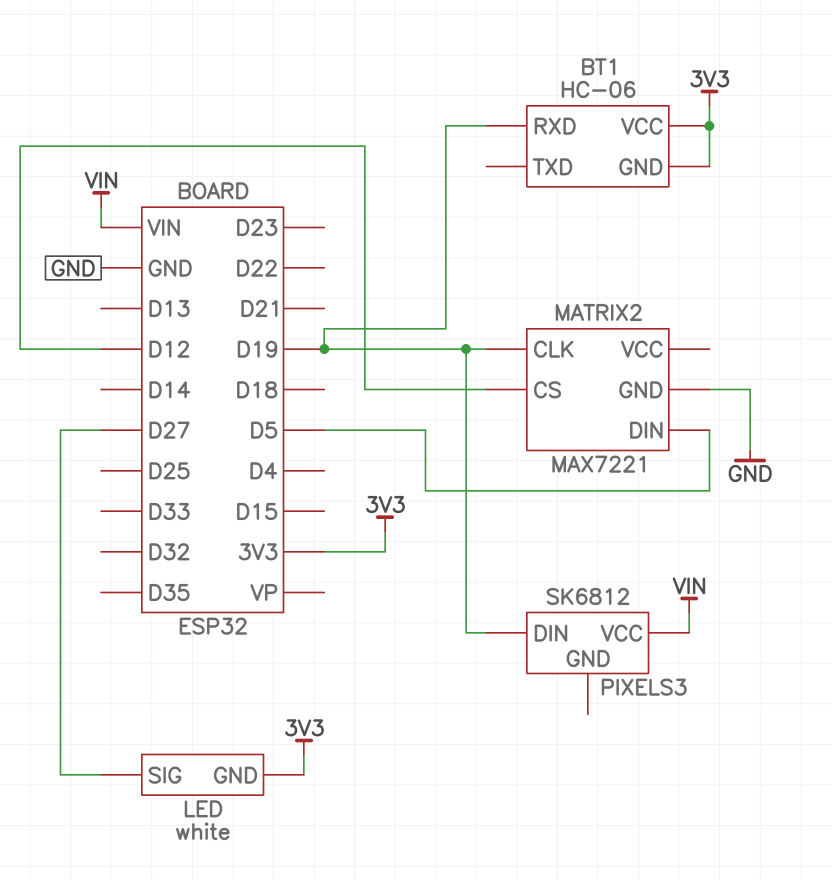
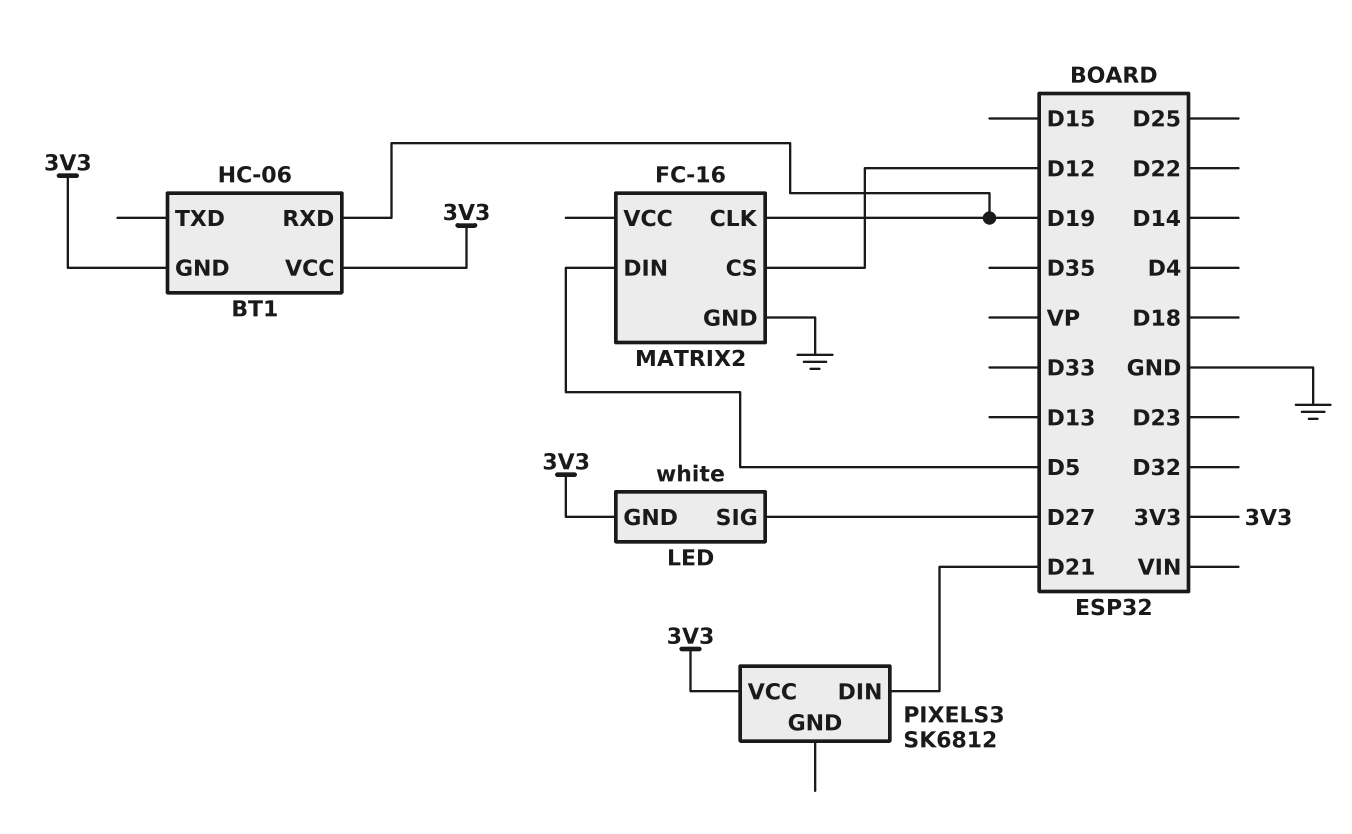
MATRIX2: MAX7221 -> FC-16
PIXELS3 pin DIN: D19 -> D21
PIXELS3 pin VCC: VIN -> 3V3

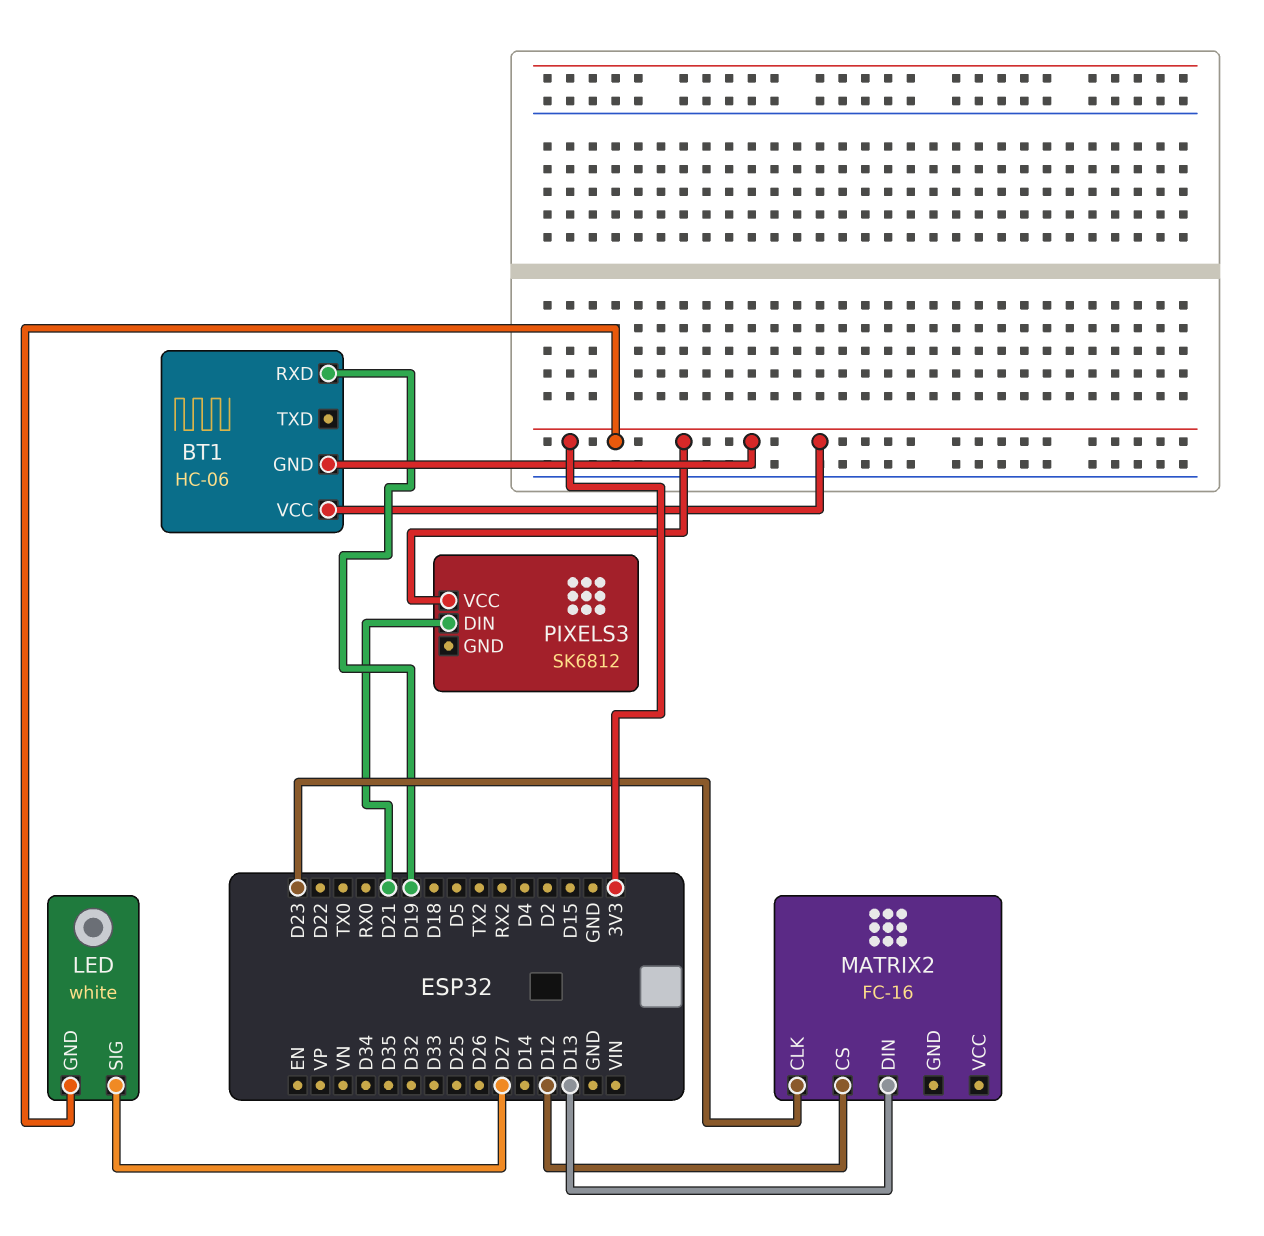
MATRIX2 pin CLK: D19 -> D23
MATRIX2 pin DIN: D5 -> D13
MATRIX2 pin GND: GND -> none

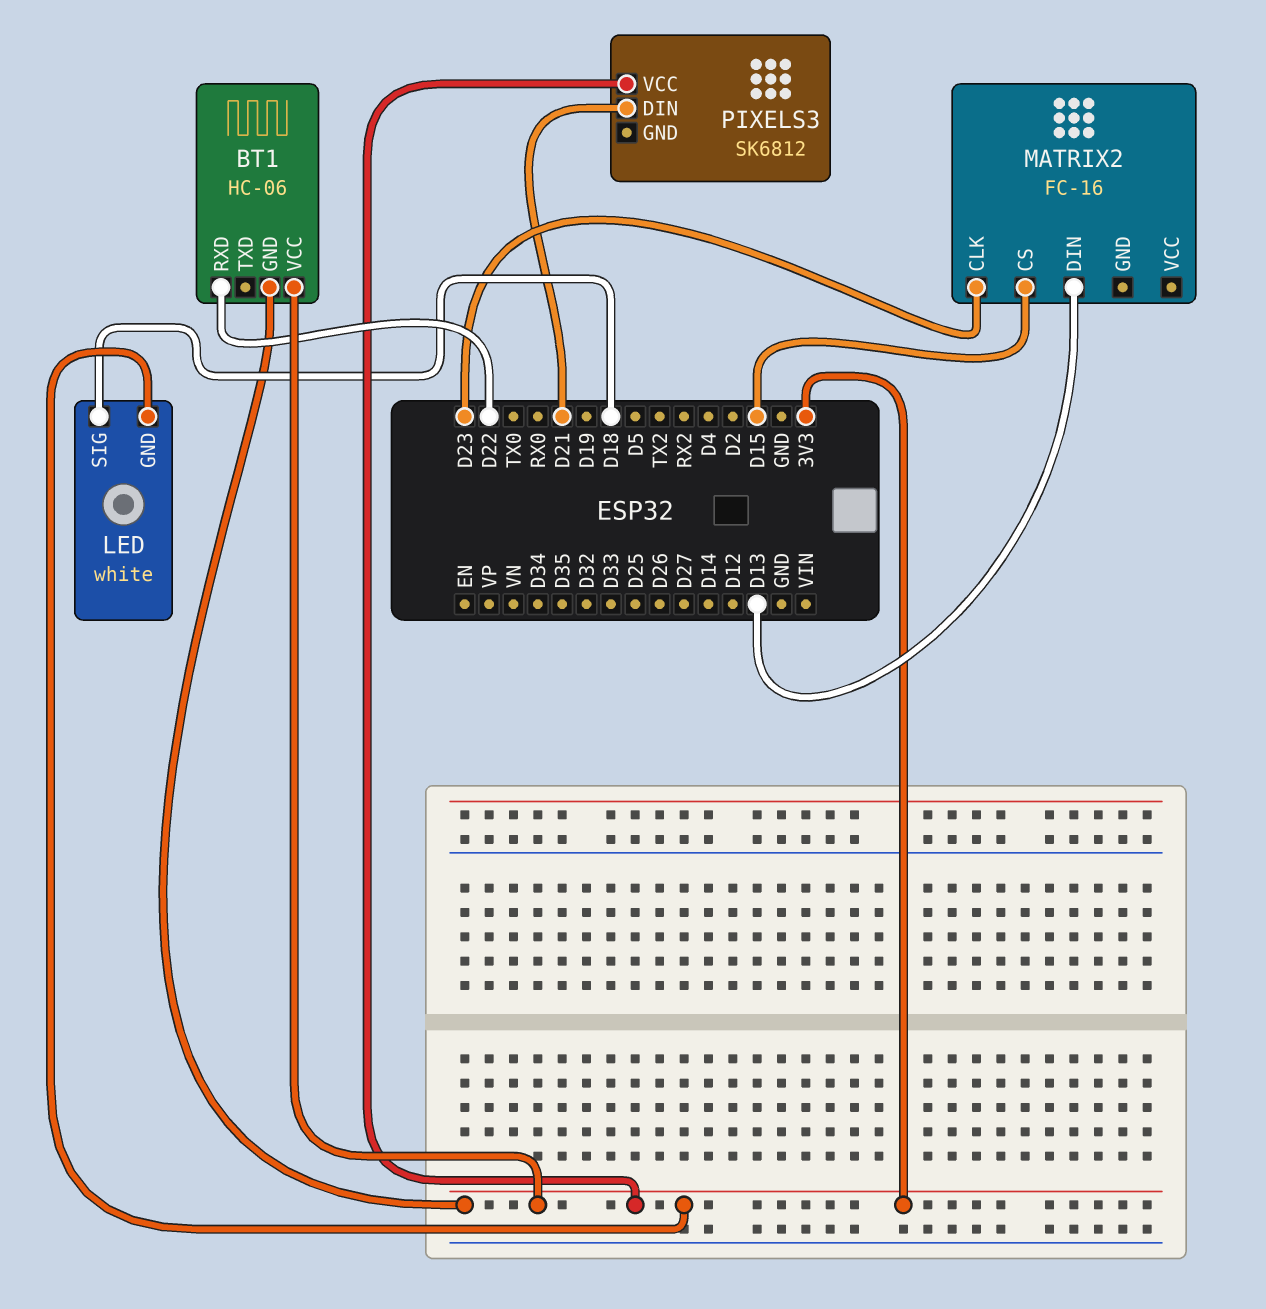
BT1 pin RXD: D19 -> D22
LED pin SIG: D27 -> D18
MATRIX2 pin CS: D12 -> D15

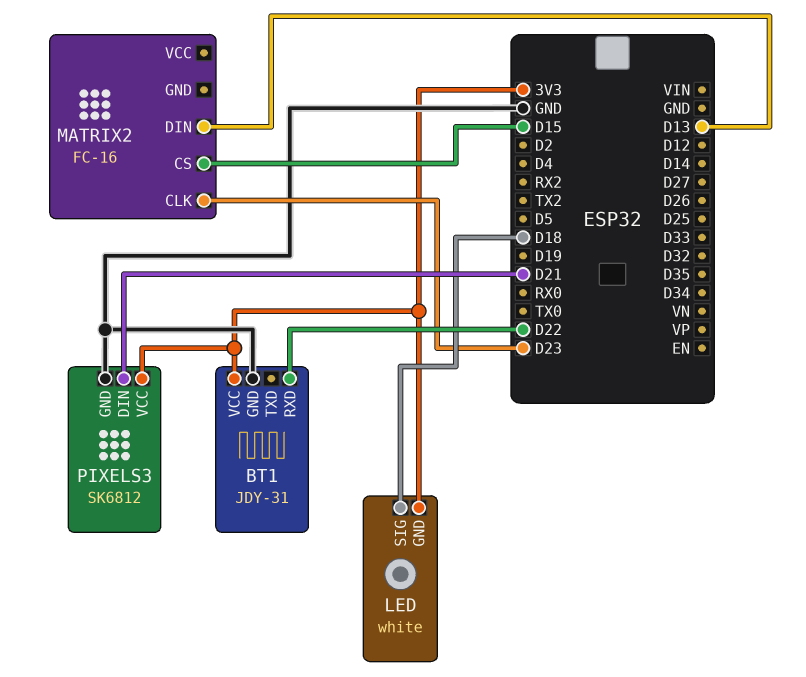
BT1: HC-06 -> JDY-31
BT1 pin GND: 3V3 -> GND
PIXELS3 pin GND: none -> GND

